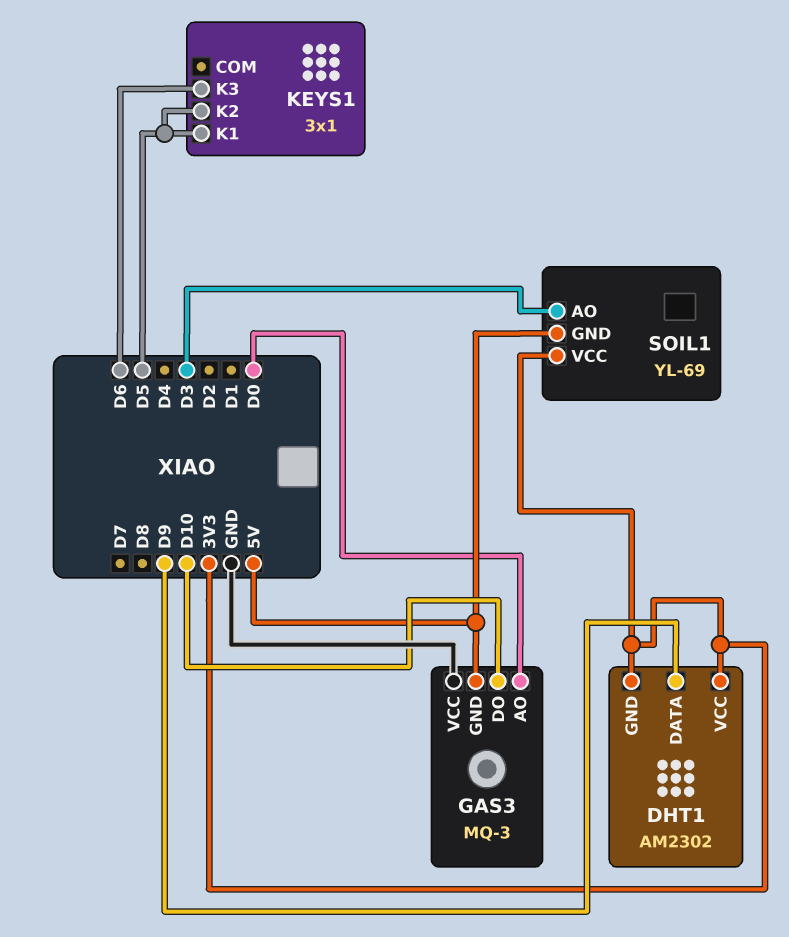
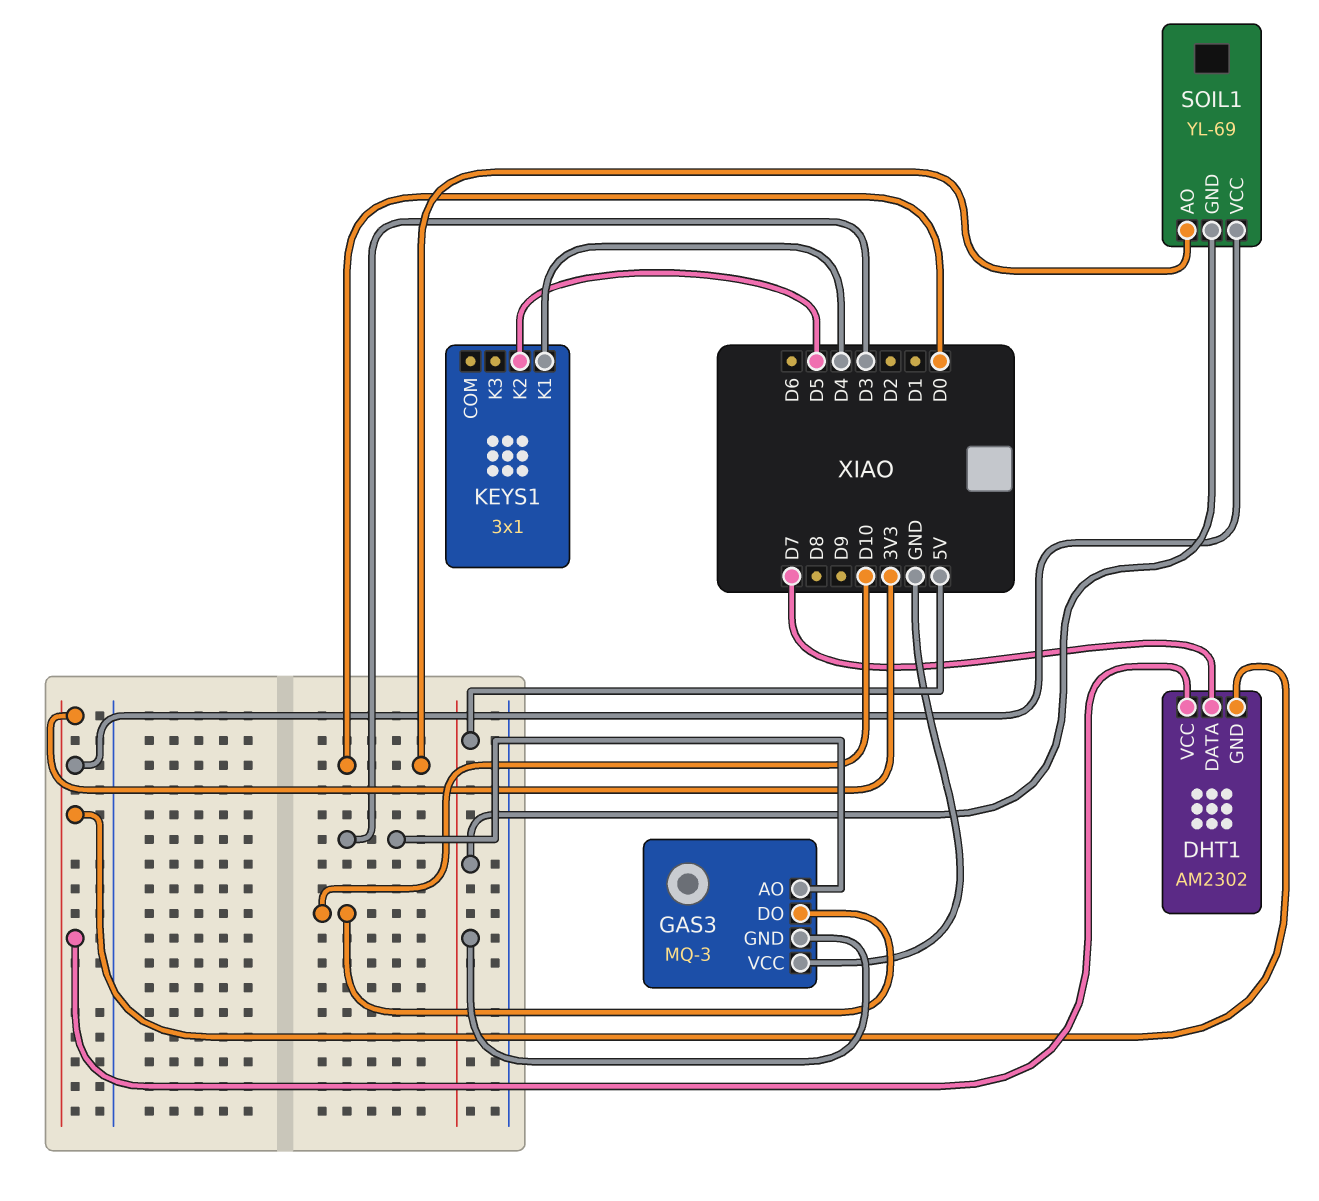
DHT1 pin DATA: D9 -> D7
GAS3 pin AO: D0 -> D3
KEYS1 pin K1: D5 -> D4
KEYS1 pin K3: D6 -> none
SOIL1 pin AO: D3 -> D0

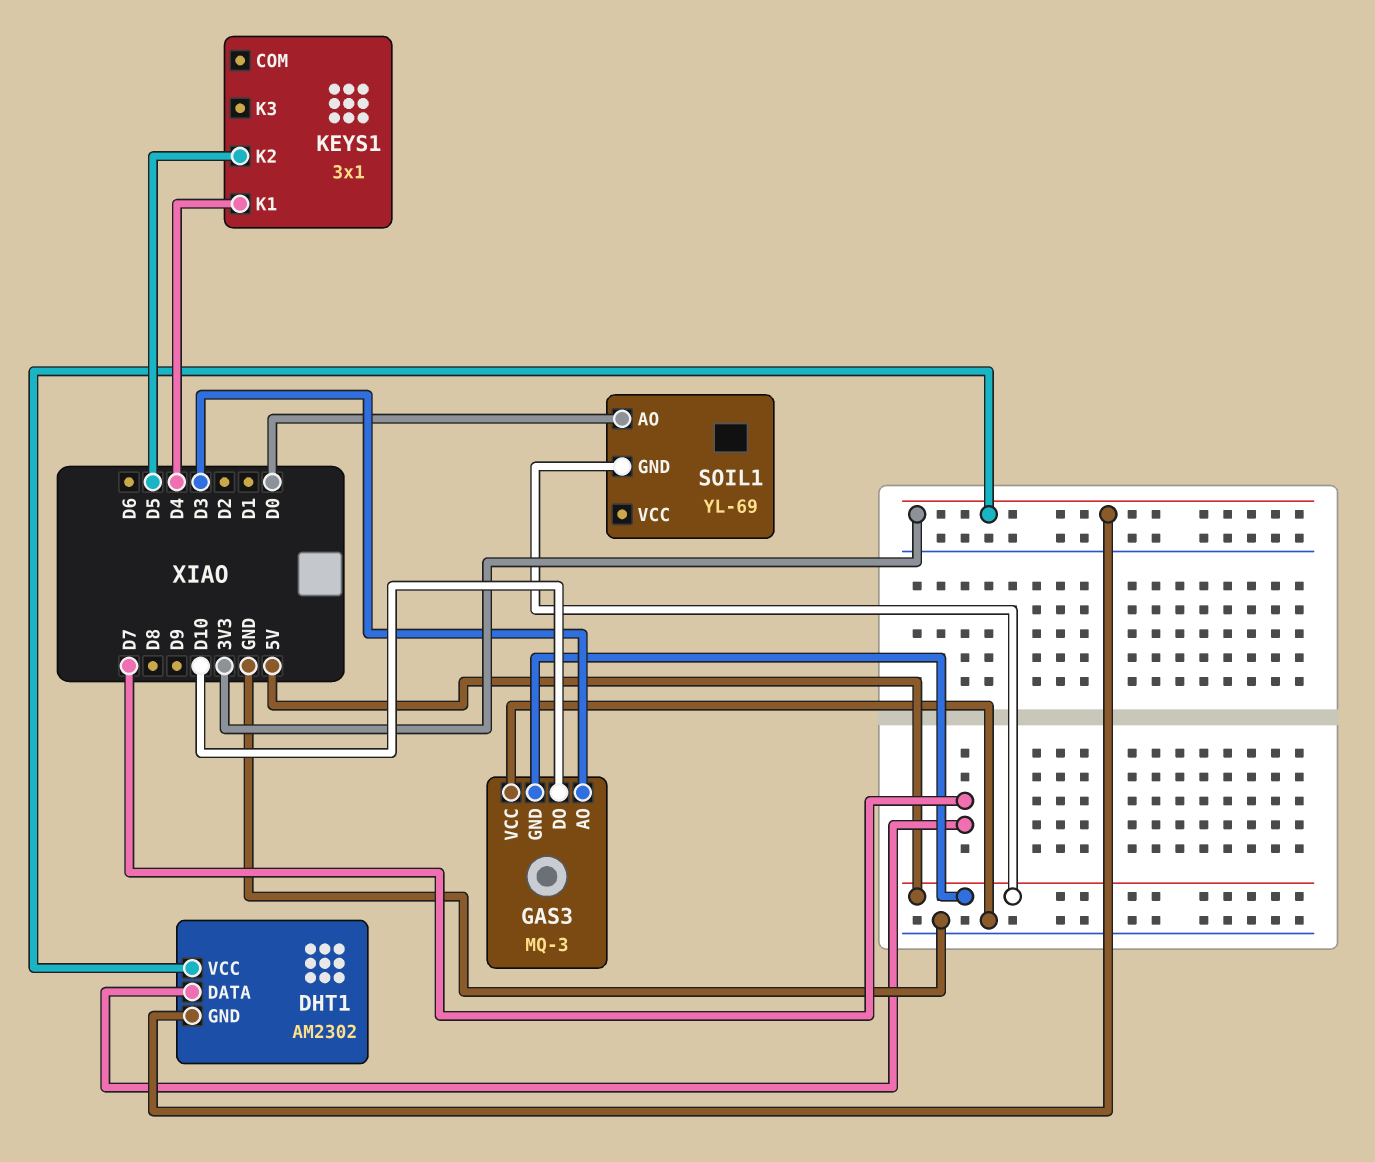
SOIL1 pin VCC: 3V3 -> none

